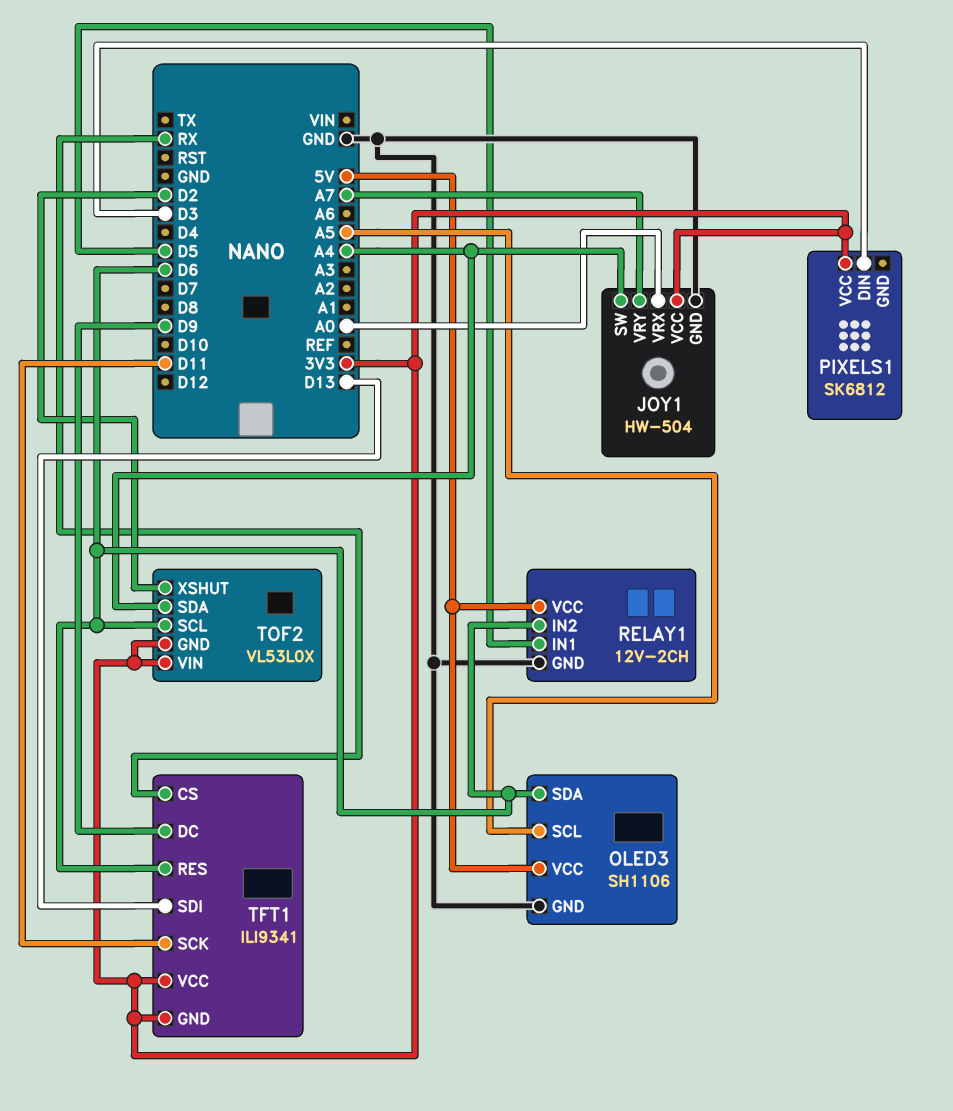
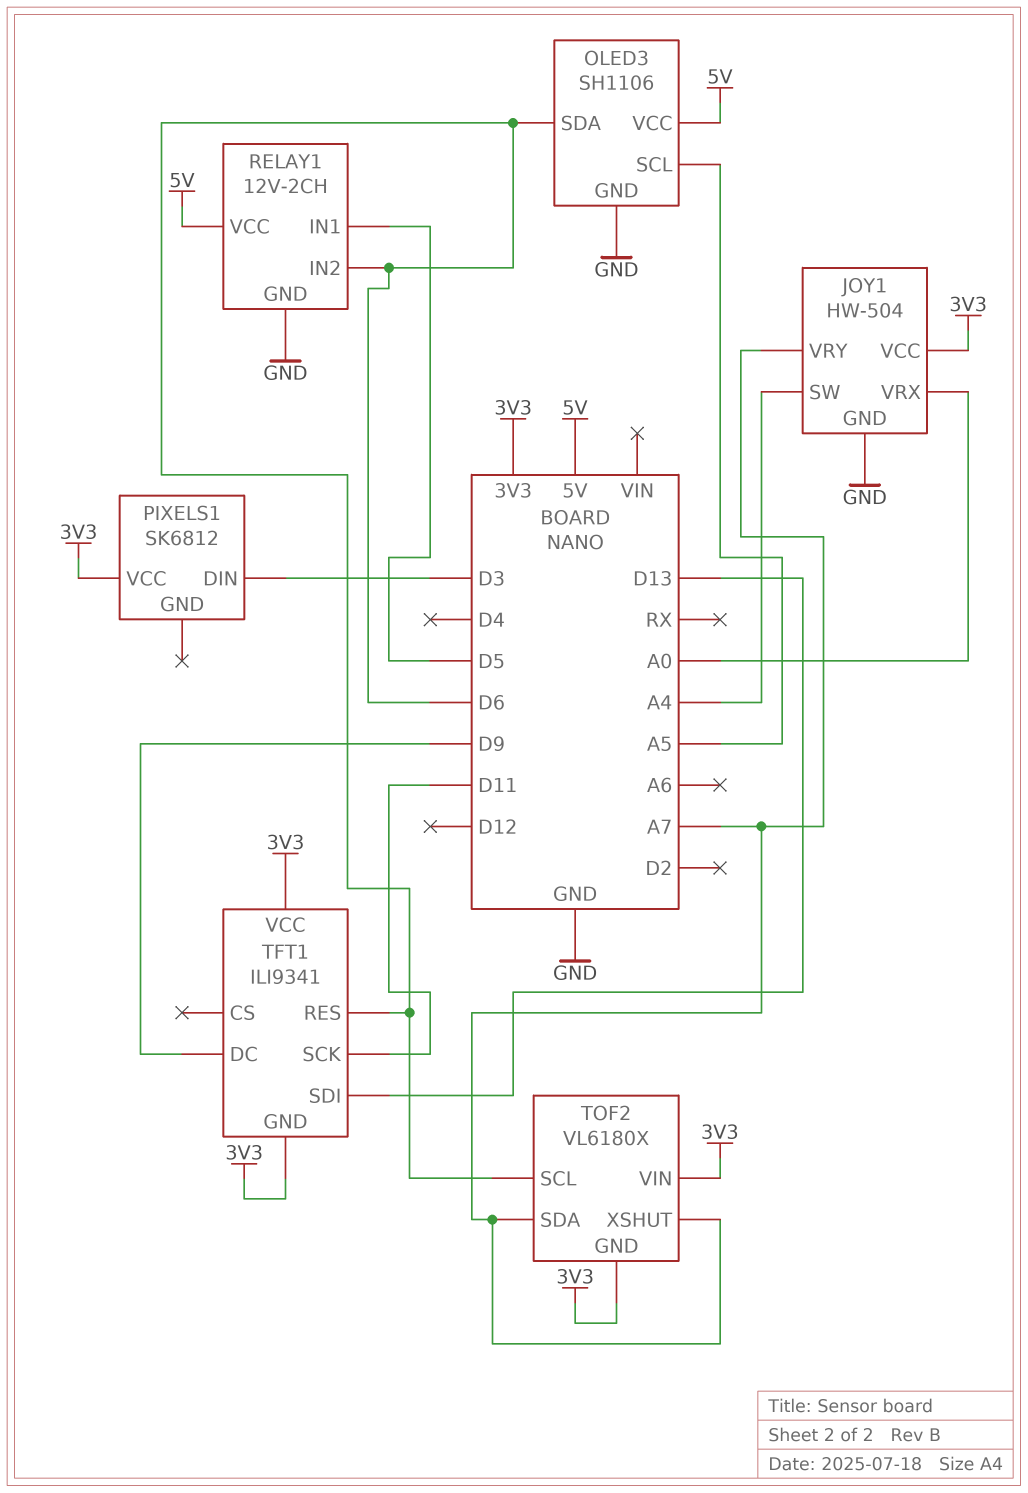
TFT1 pin CS: RX -> none
TOF2: VL53L0X -> VL6180X
TOF2 pin SDA: A4 -> A7
TOF2 pin XSHUT: D2 -> A7

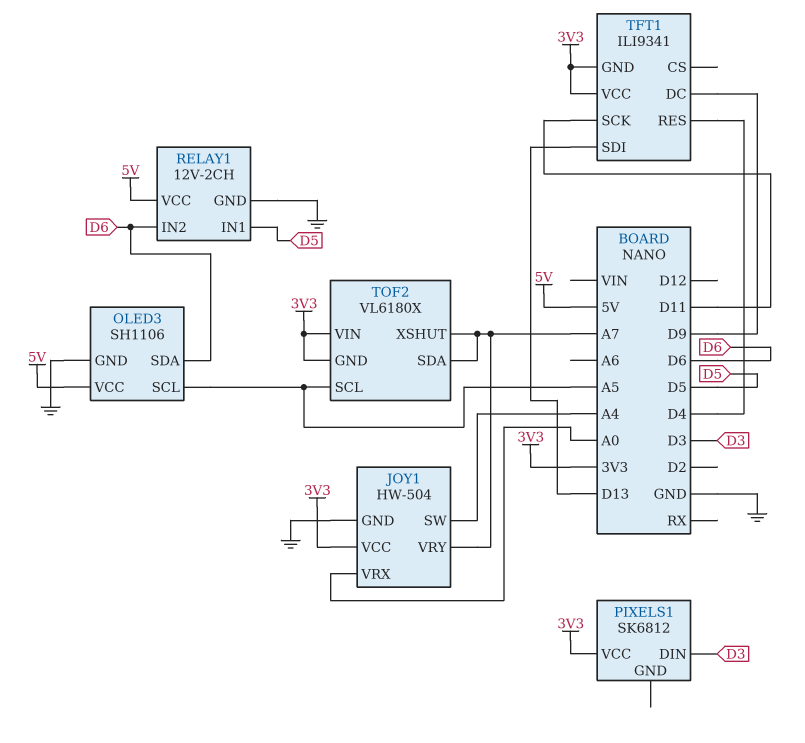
TFT1 pin RES: D6 -> D4
TOF2 pin SCL: D6 -> A5

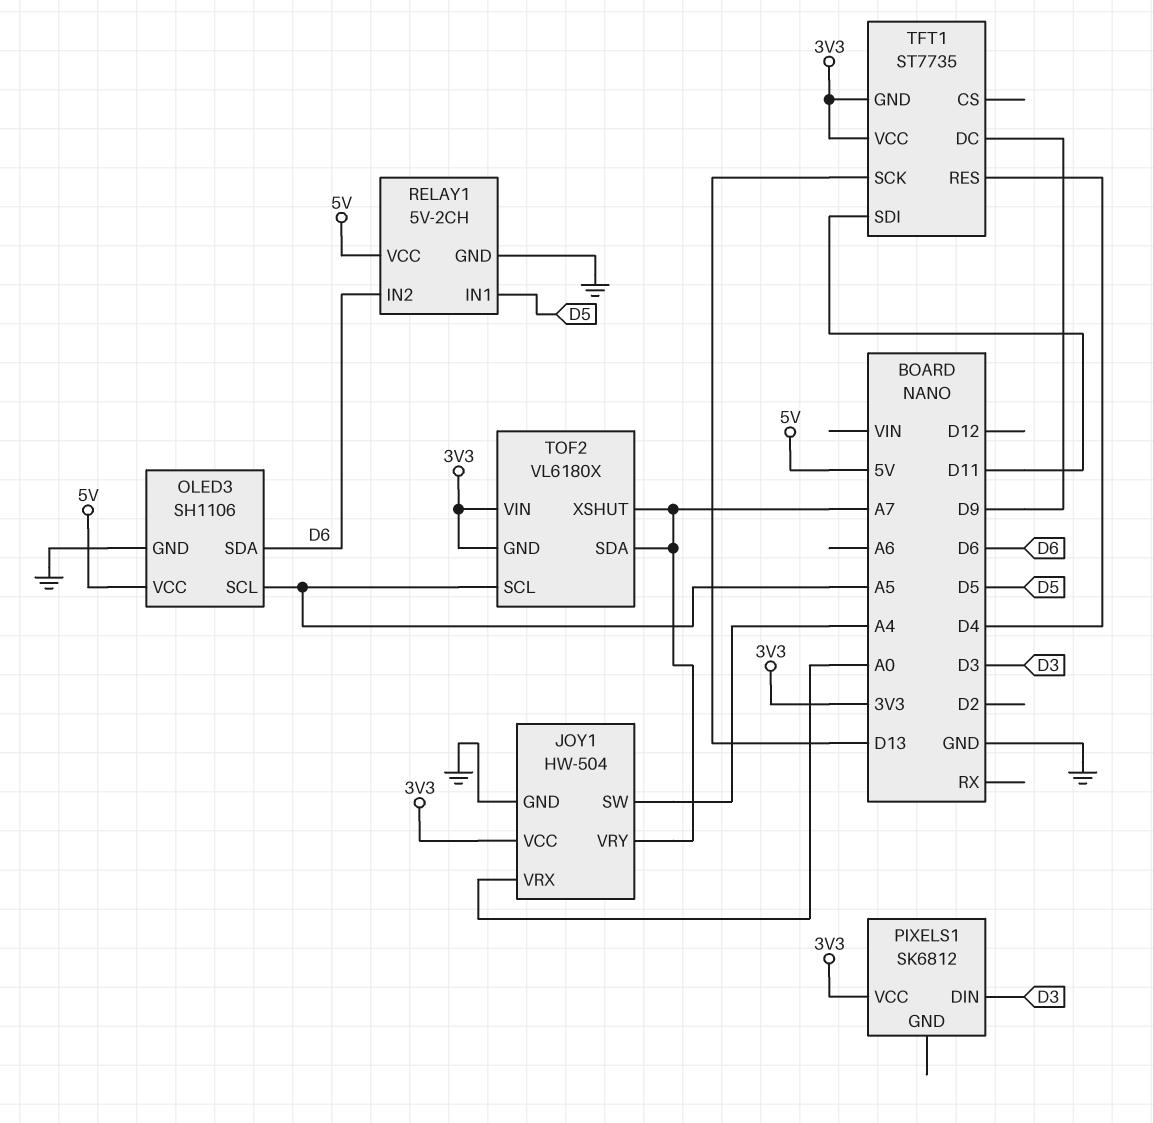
RELAY1: 12V-2CH -> 5V-2CH
TFT1: ILI9341 -> ST7735
TFT1 pin SCK: D11 -> D13
TFT1 pin SDI: D13 -> D11

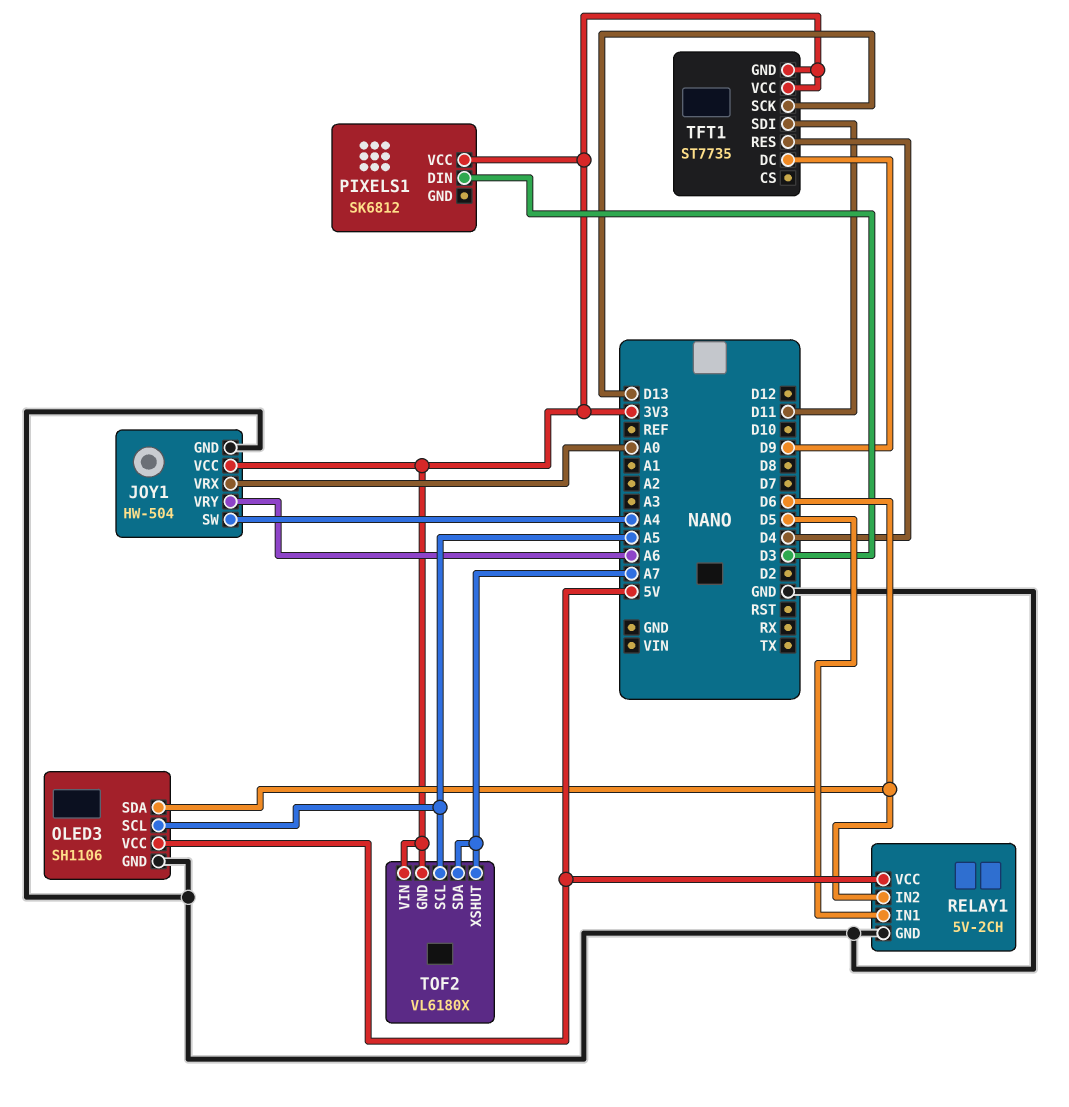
JOY1 pin VRY: A7 -> A6

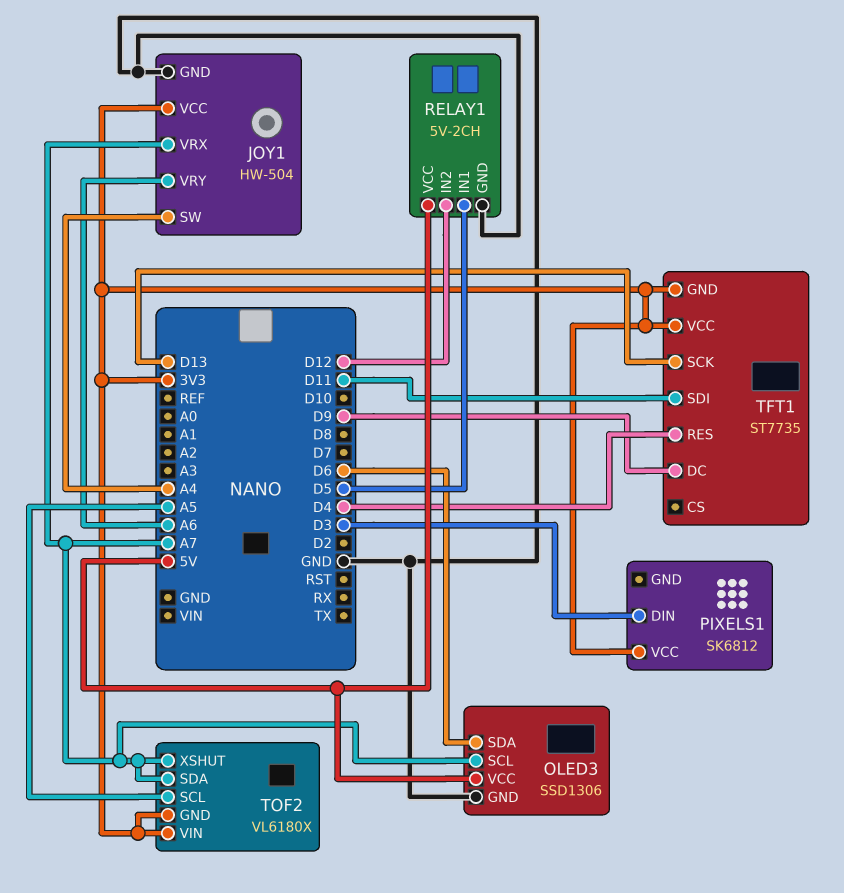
JOY1 pin VRX: A0 -> A7
OLED3: SH1106 -> SSD1306
OLED3 pin SCL: A5 -> A7
RELAY1 pin IN2: D6 -> D12

